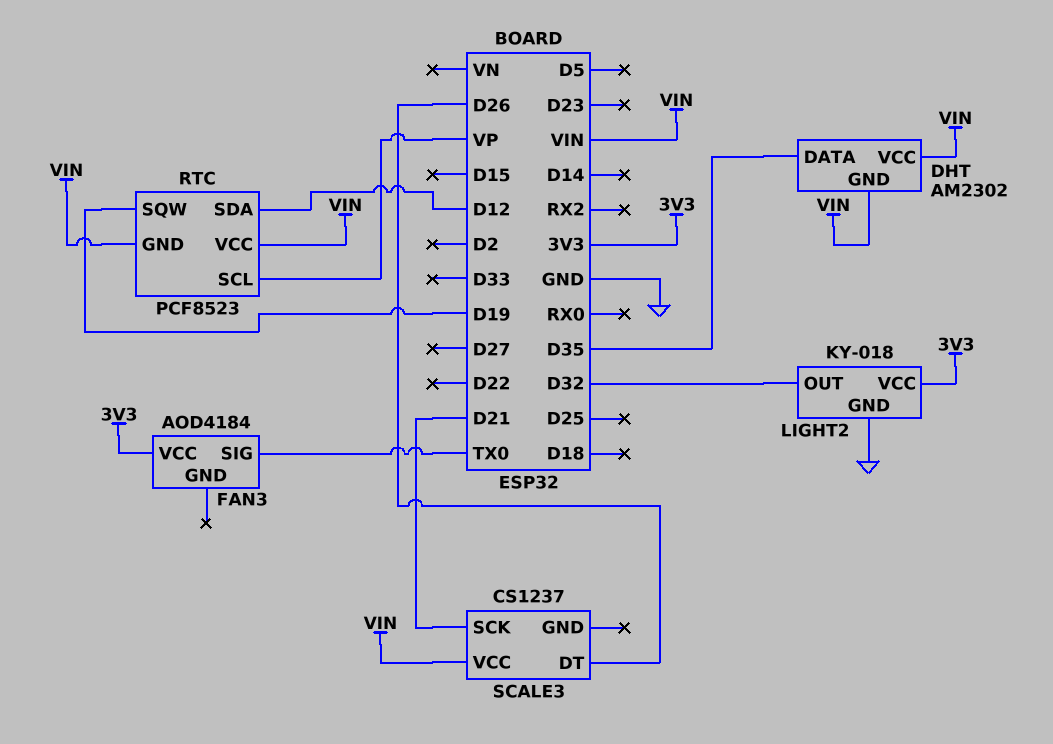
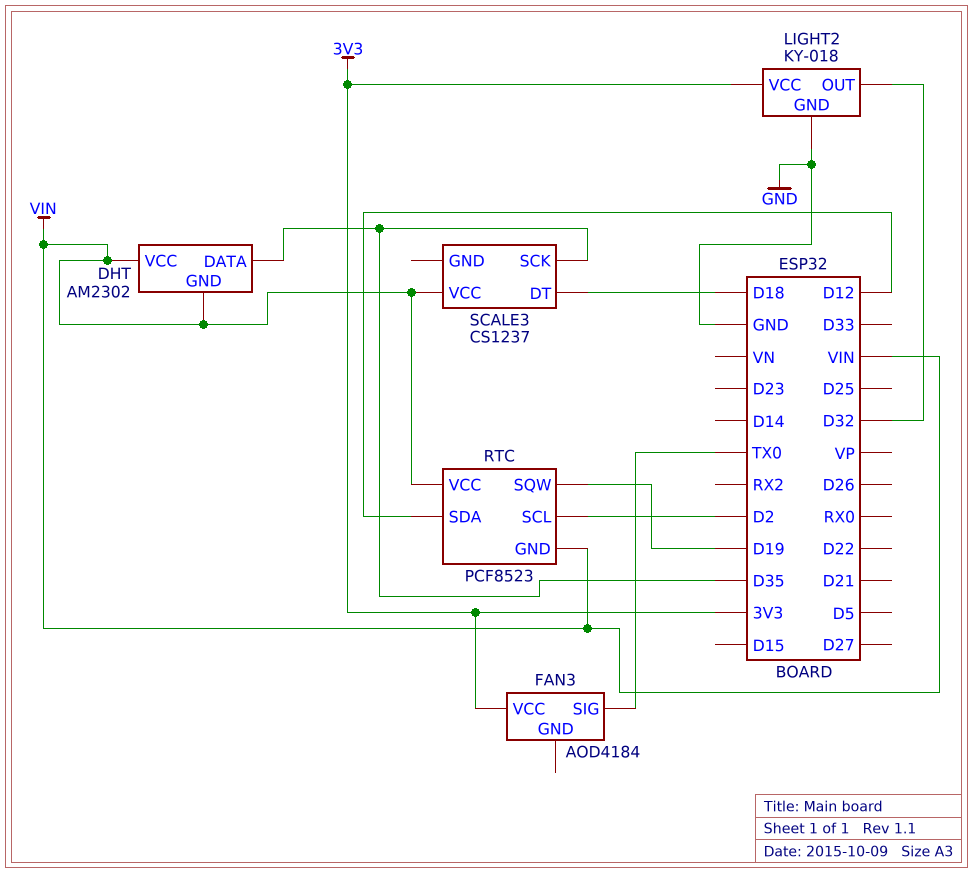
RTC pin SCL: VP -> D2
SCALE3 pin DT: D26 -> D18
SCALE3 pin SCK: D21 -> D35

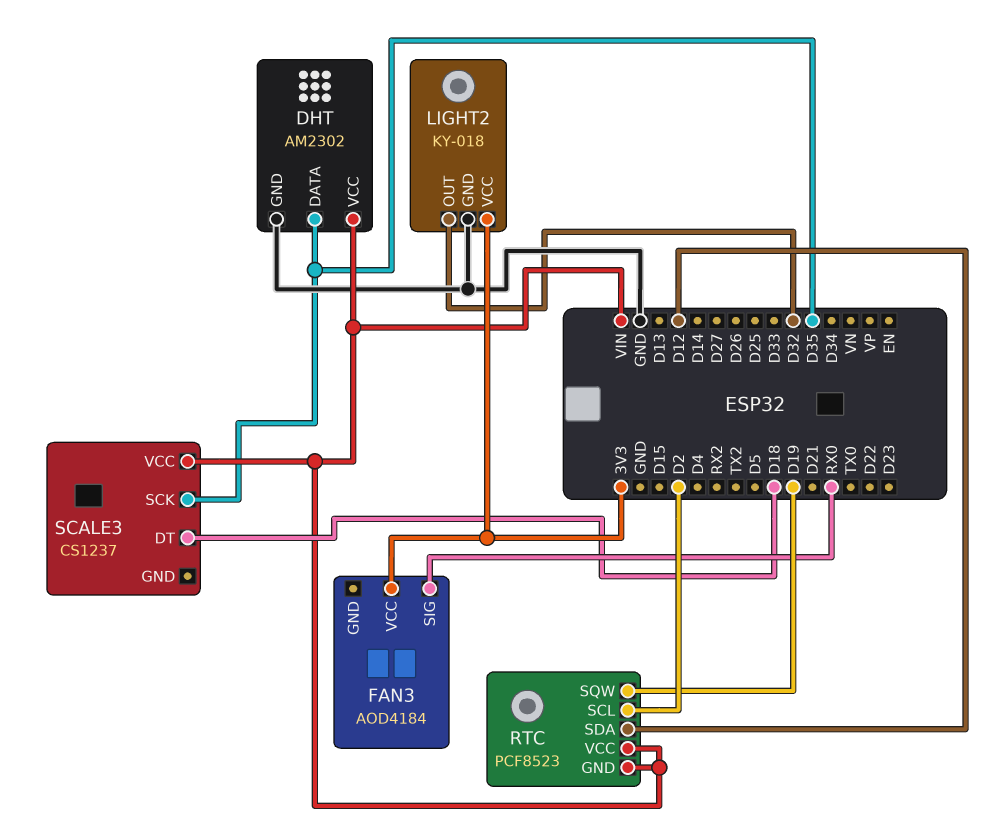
DHT pin GND: VIN -> GND
FAN3 pin SIG: TX0 -> RX0

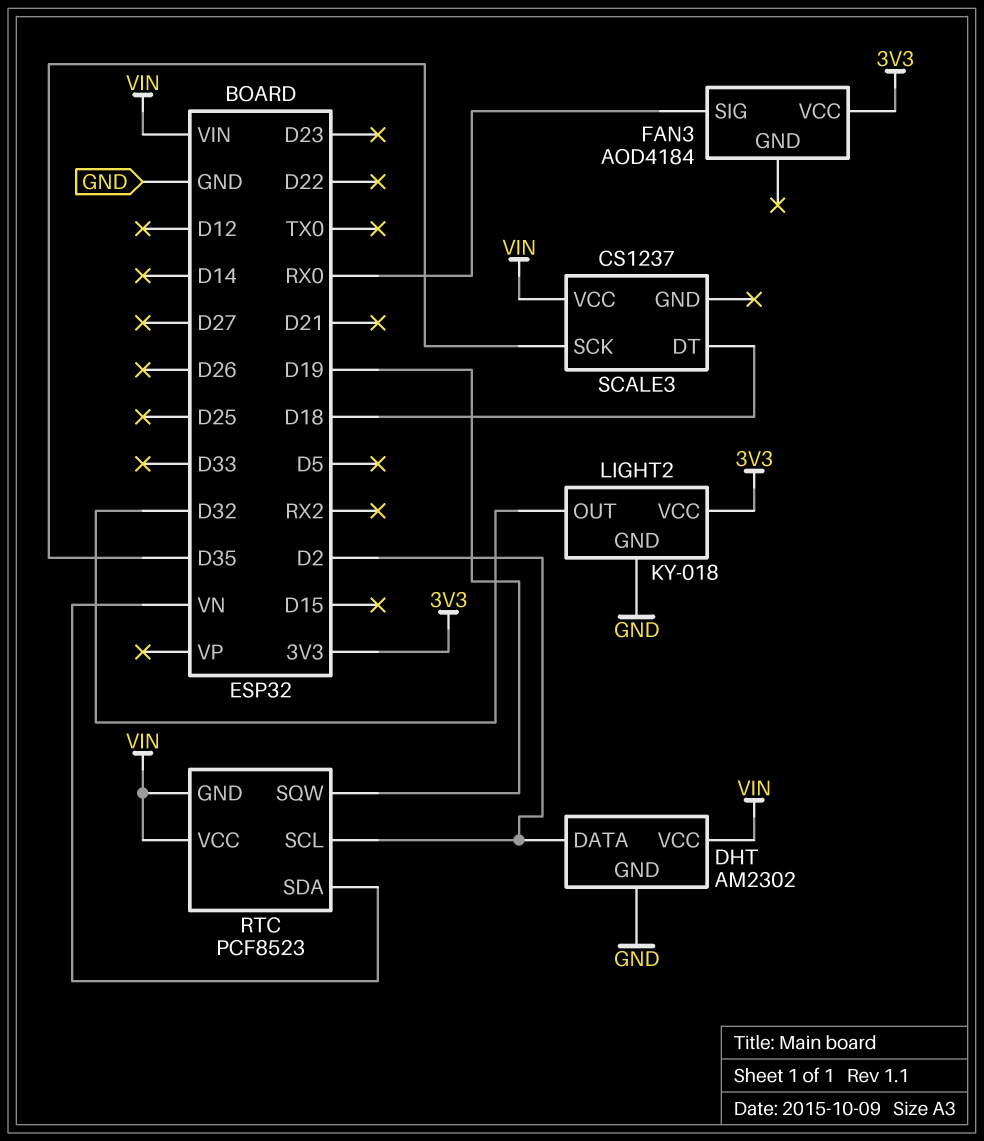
DHT pin DATA: D35 -> D2
RTC pin SDA: D12 -> VN

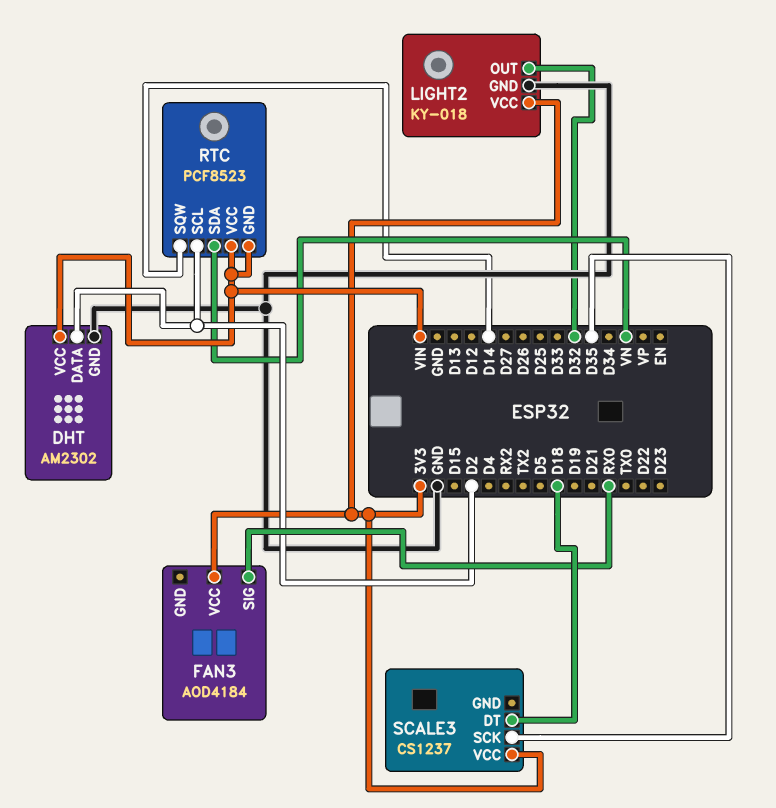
RTC pin SQW: D19 -> D14
SCALE3 pin VCC: VIN -> 3V3

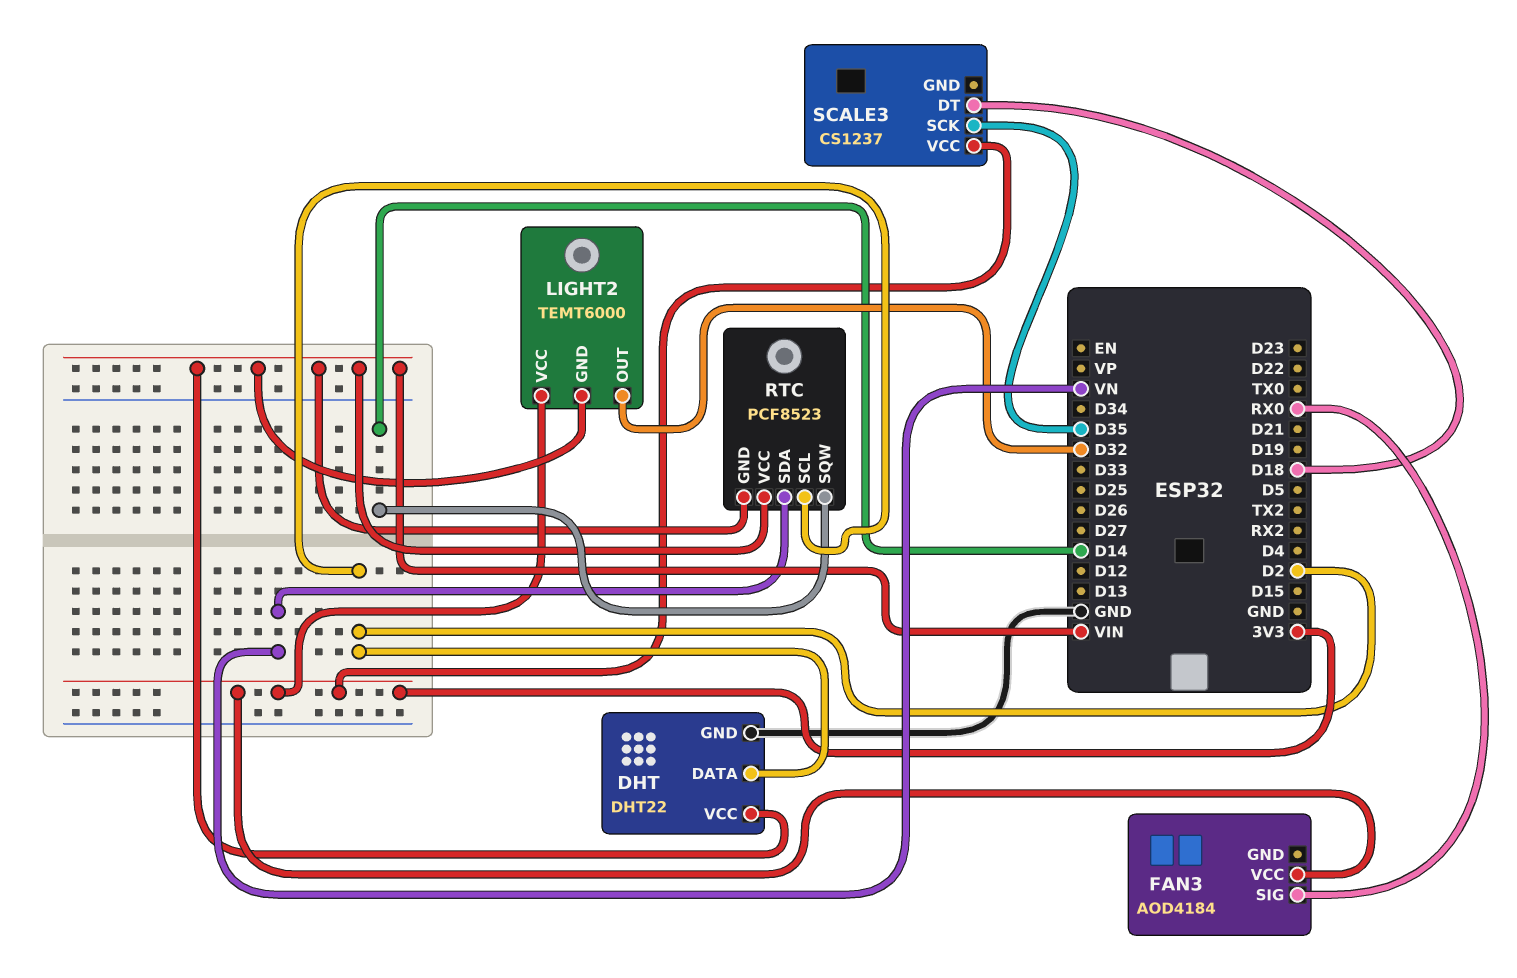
DHT: AM2302 -> DHT22
LIGHT2: KY-018 -> TEMT6000
LIGHT2 pin GND: GND -> VIN

